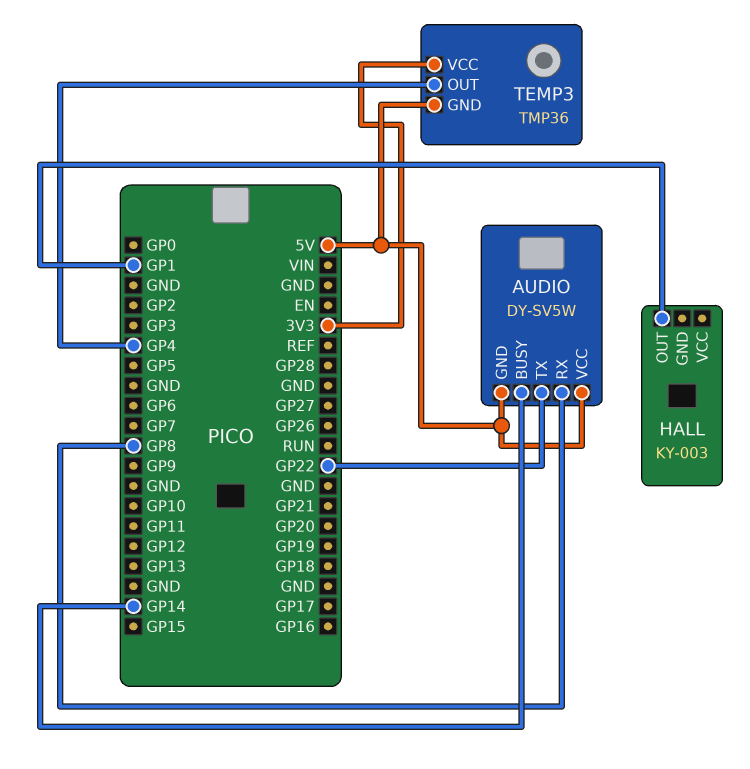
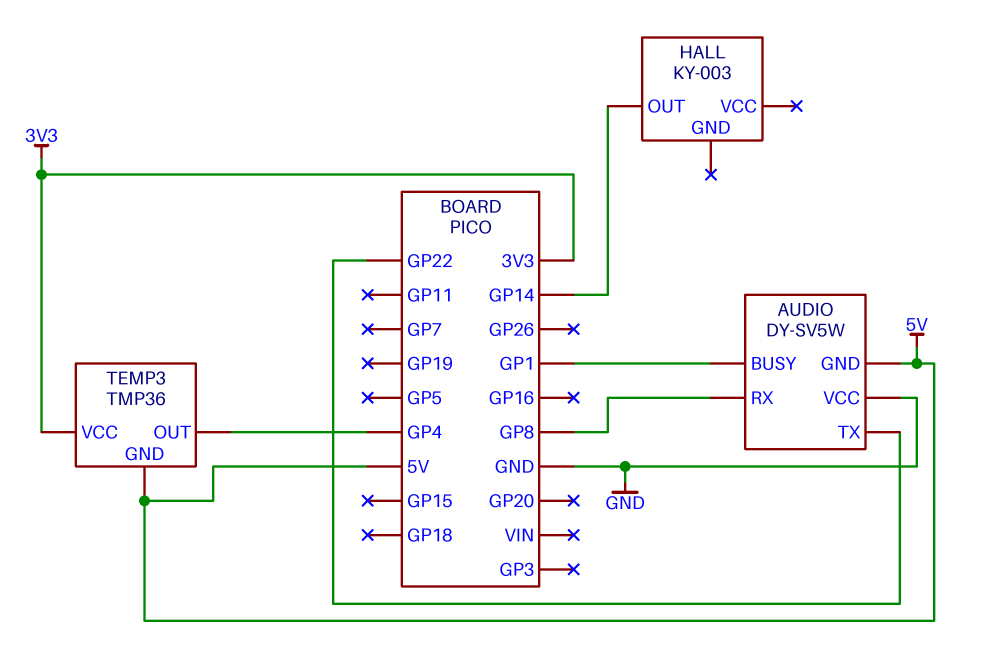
AUDIO pin BUSY: GP14 -> GP1
AUDIO pin VCC: 5V -> GND
HALL pin OUT: GP1 -> GP14

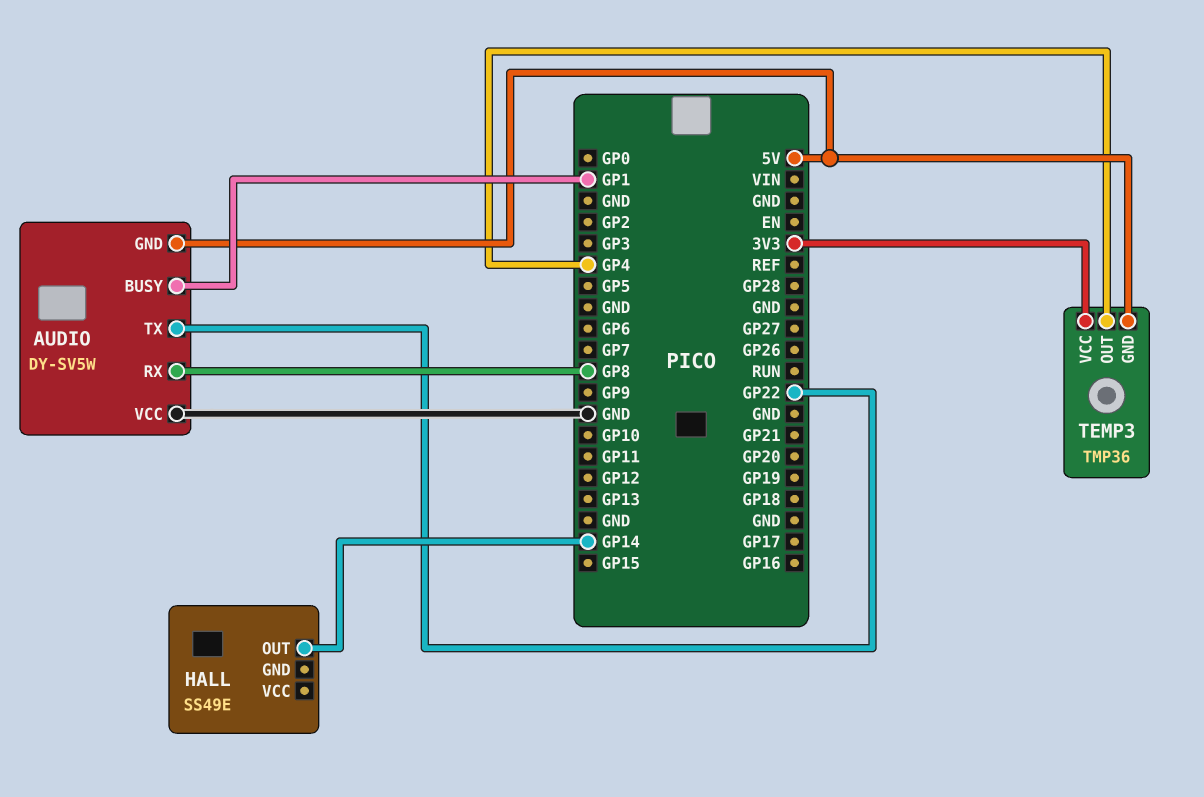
HALL: KY-003 -> SS49E

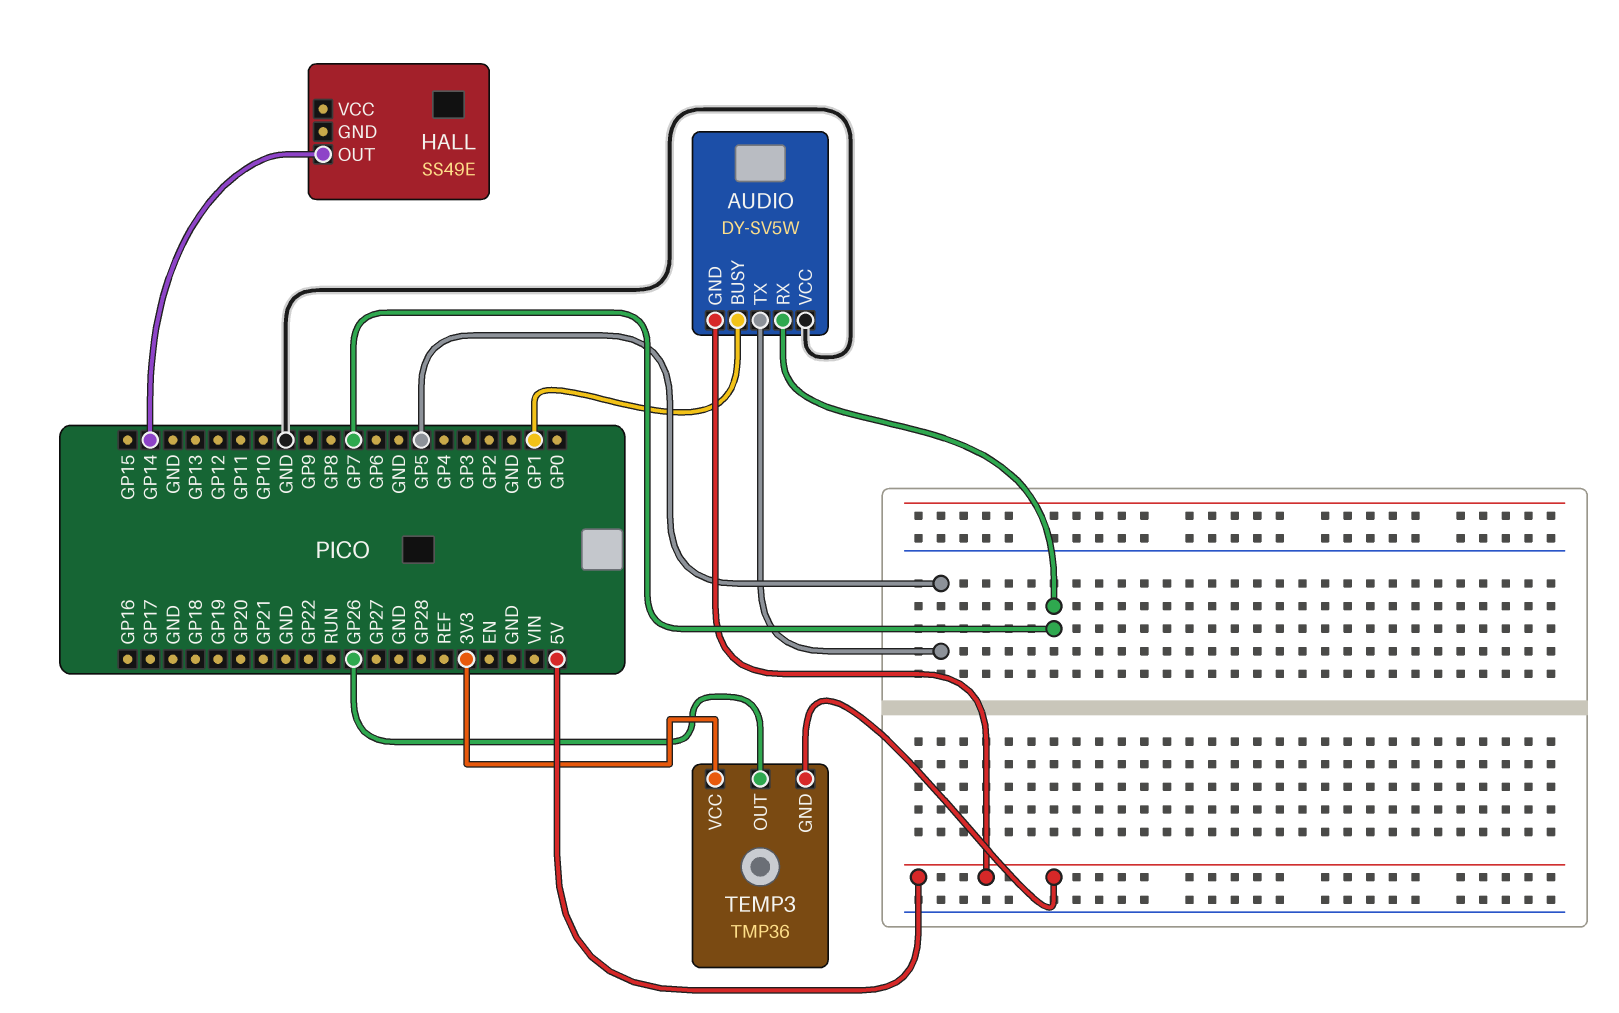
AUDIO pin RX: GP8 -> GP7
AUDIO pin TX: GP22 -> GP5
TEMP3 pin OUT: GP4 -> GP26

